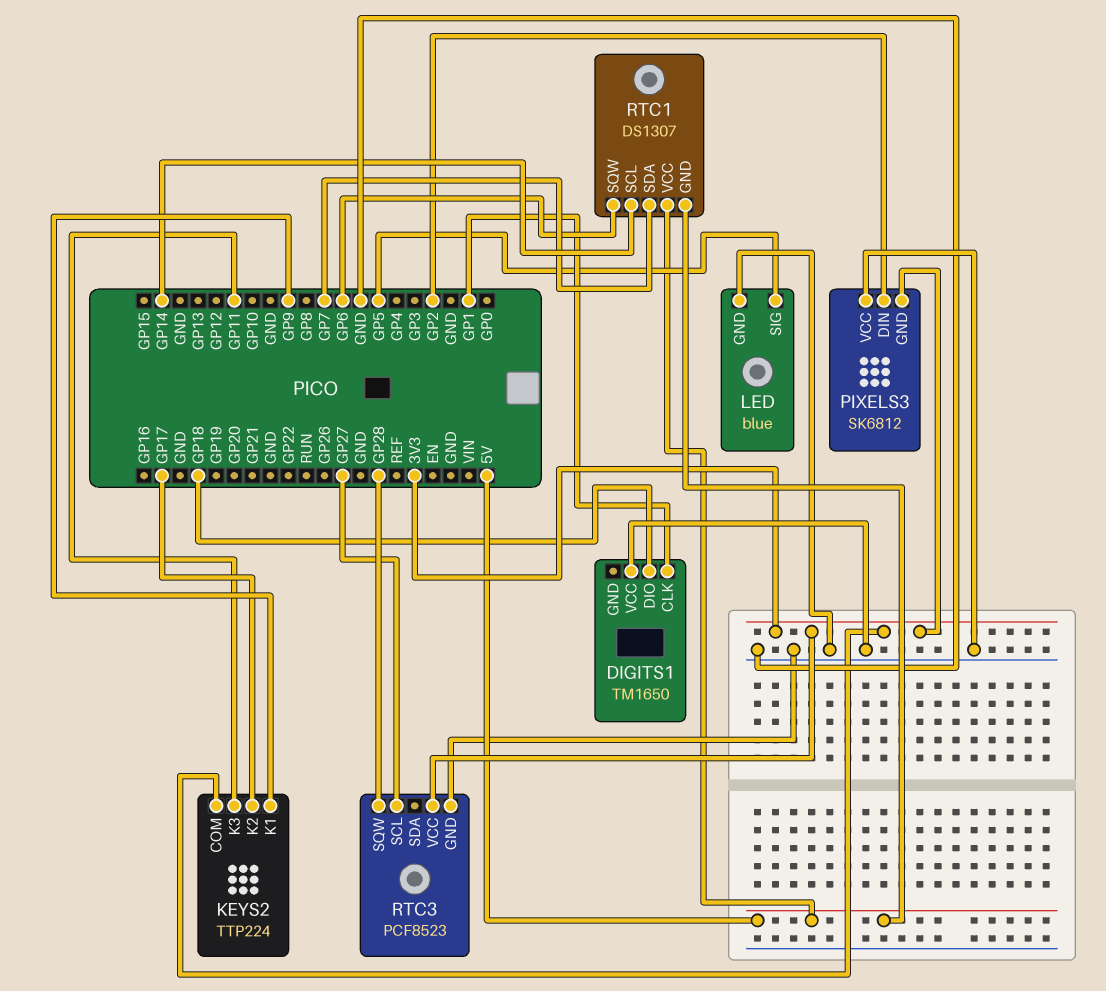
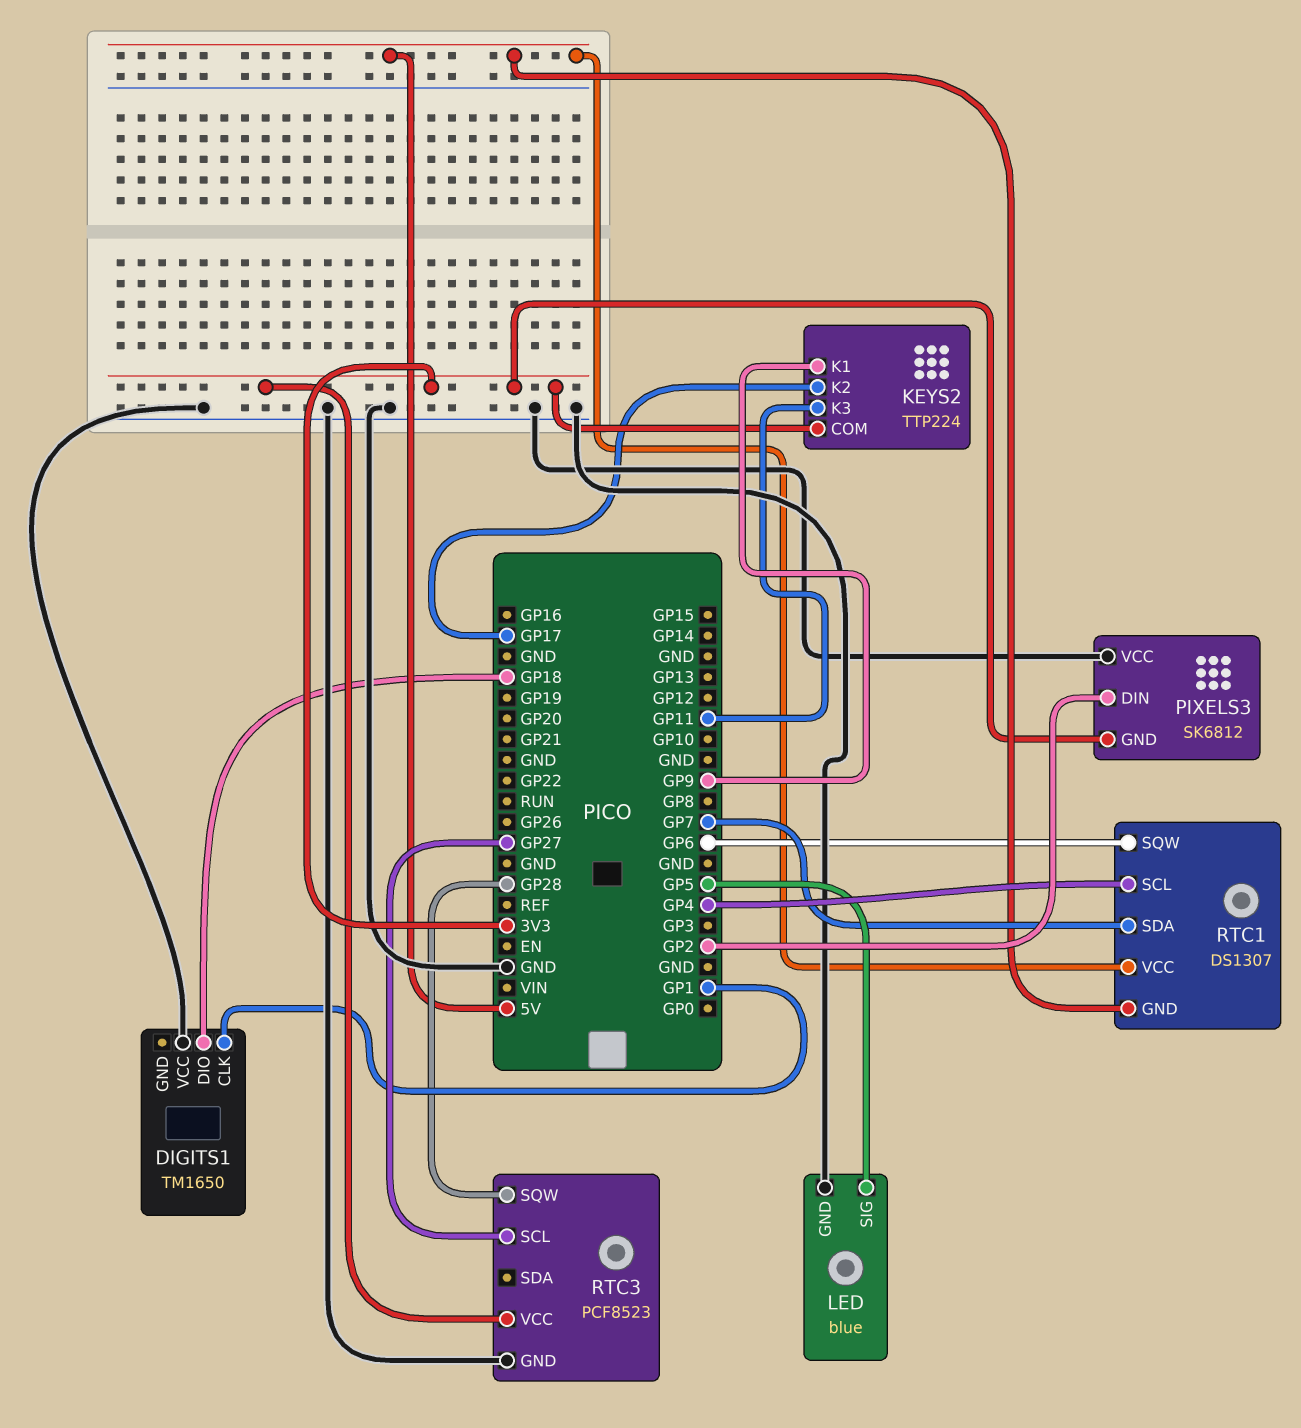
RTC1 pin SCL: GP14 -> GP4

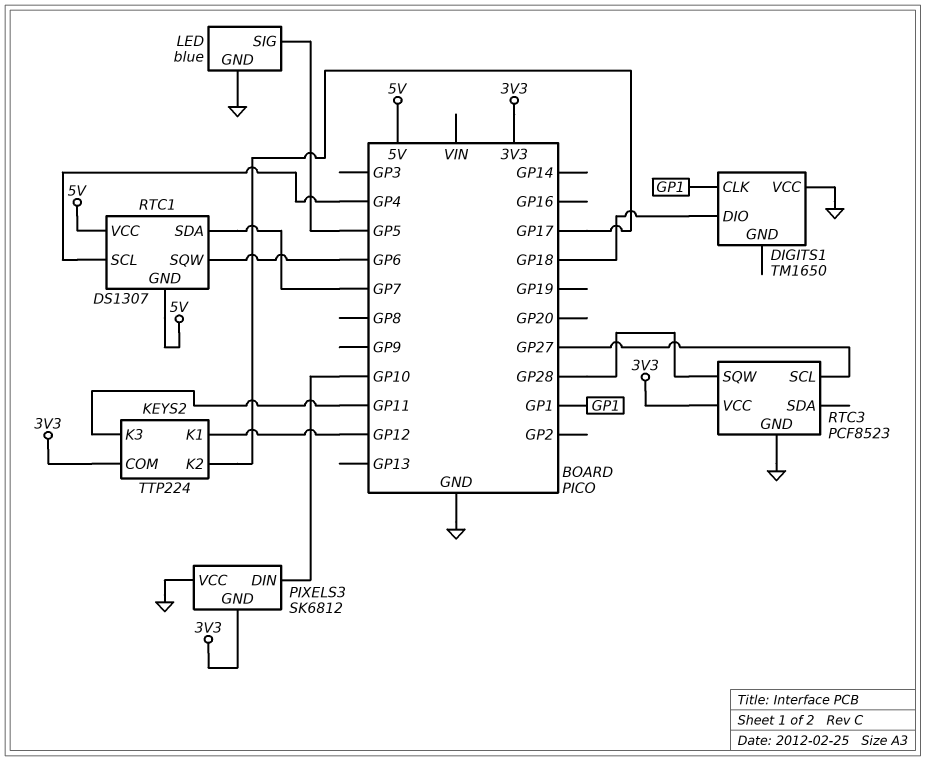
KEYS2 pin K1: GP9 -> GP12
PIXELS3 pin DIN: GP2 -> GP10

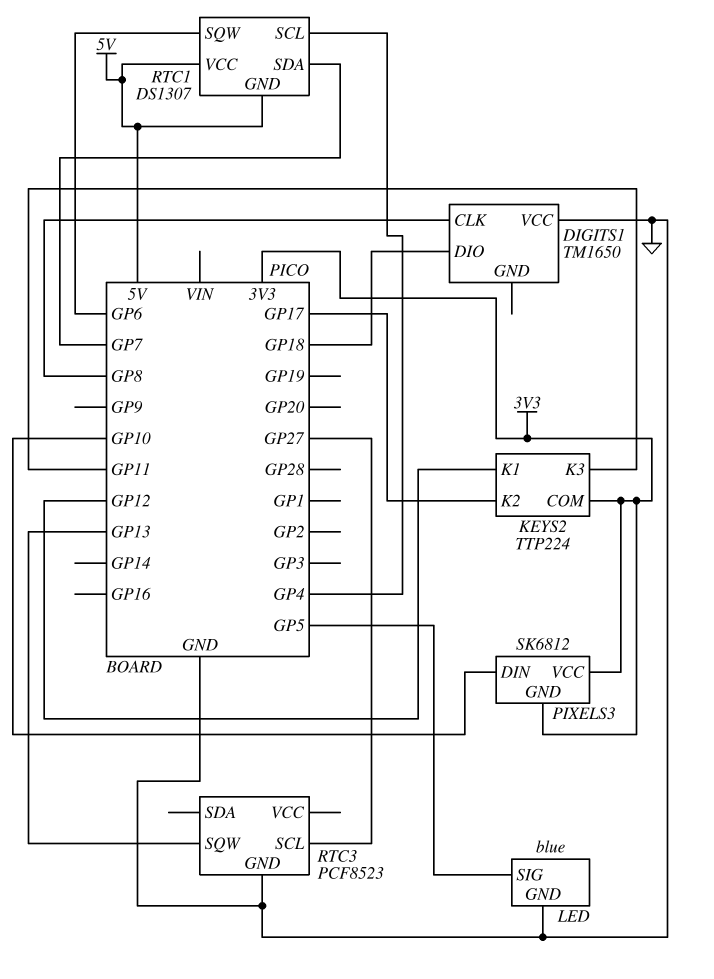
DIGITS1 pin CLK: GP1 -> GP8
PIXELS3 pin VCC: GND -> 3V3
RTC3 pin SQW: GP28 -> GP13
RTC3 pin VCC: 3V3 -> none

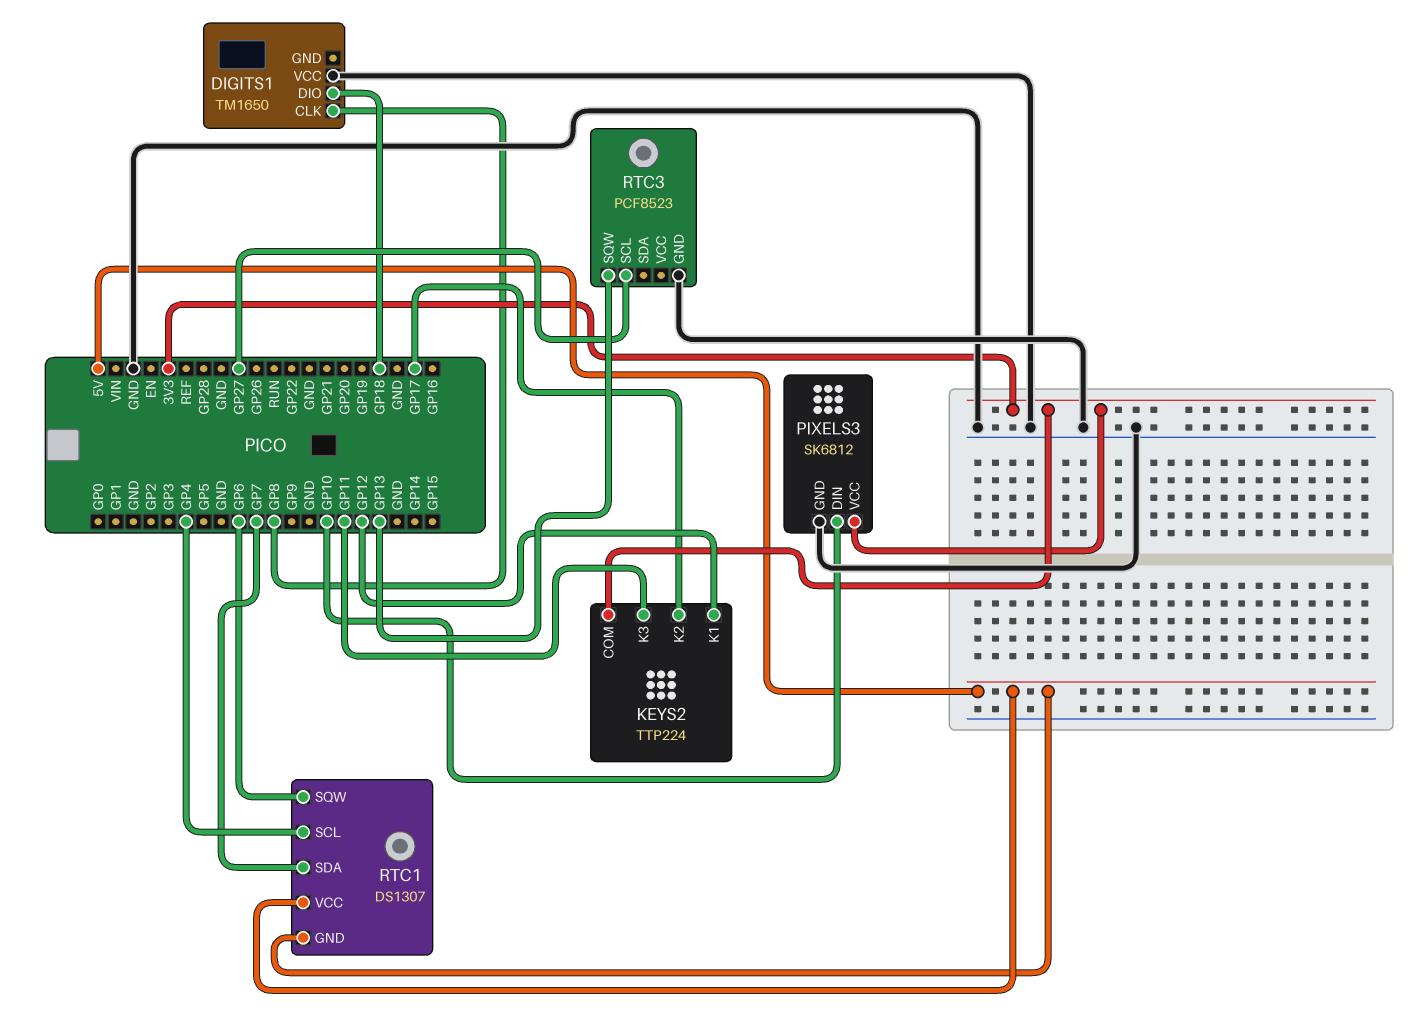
LED: blue -> none
LED pin GND: GND -> none
LED pin SIG: GP5 -> none
PIXELS3 pin GND: 3V3 -> GND

